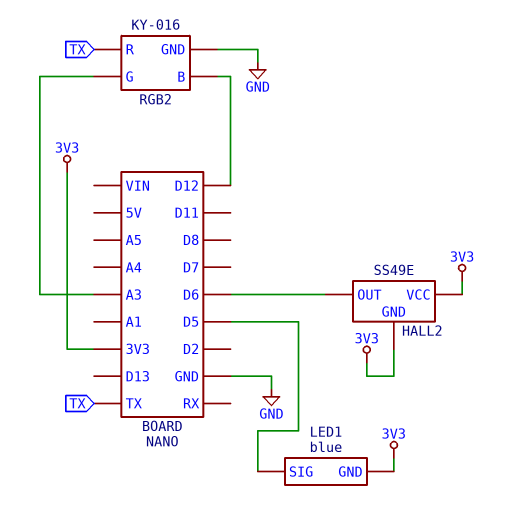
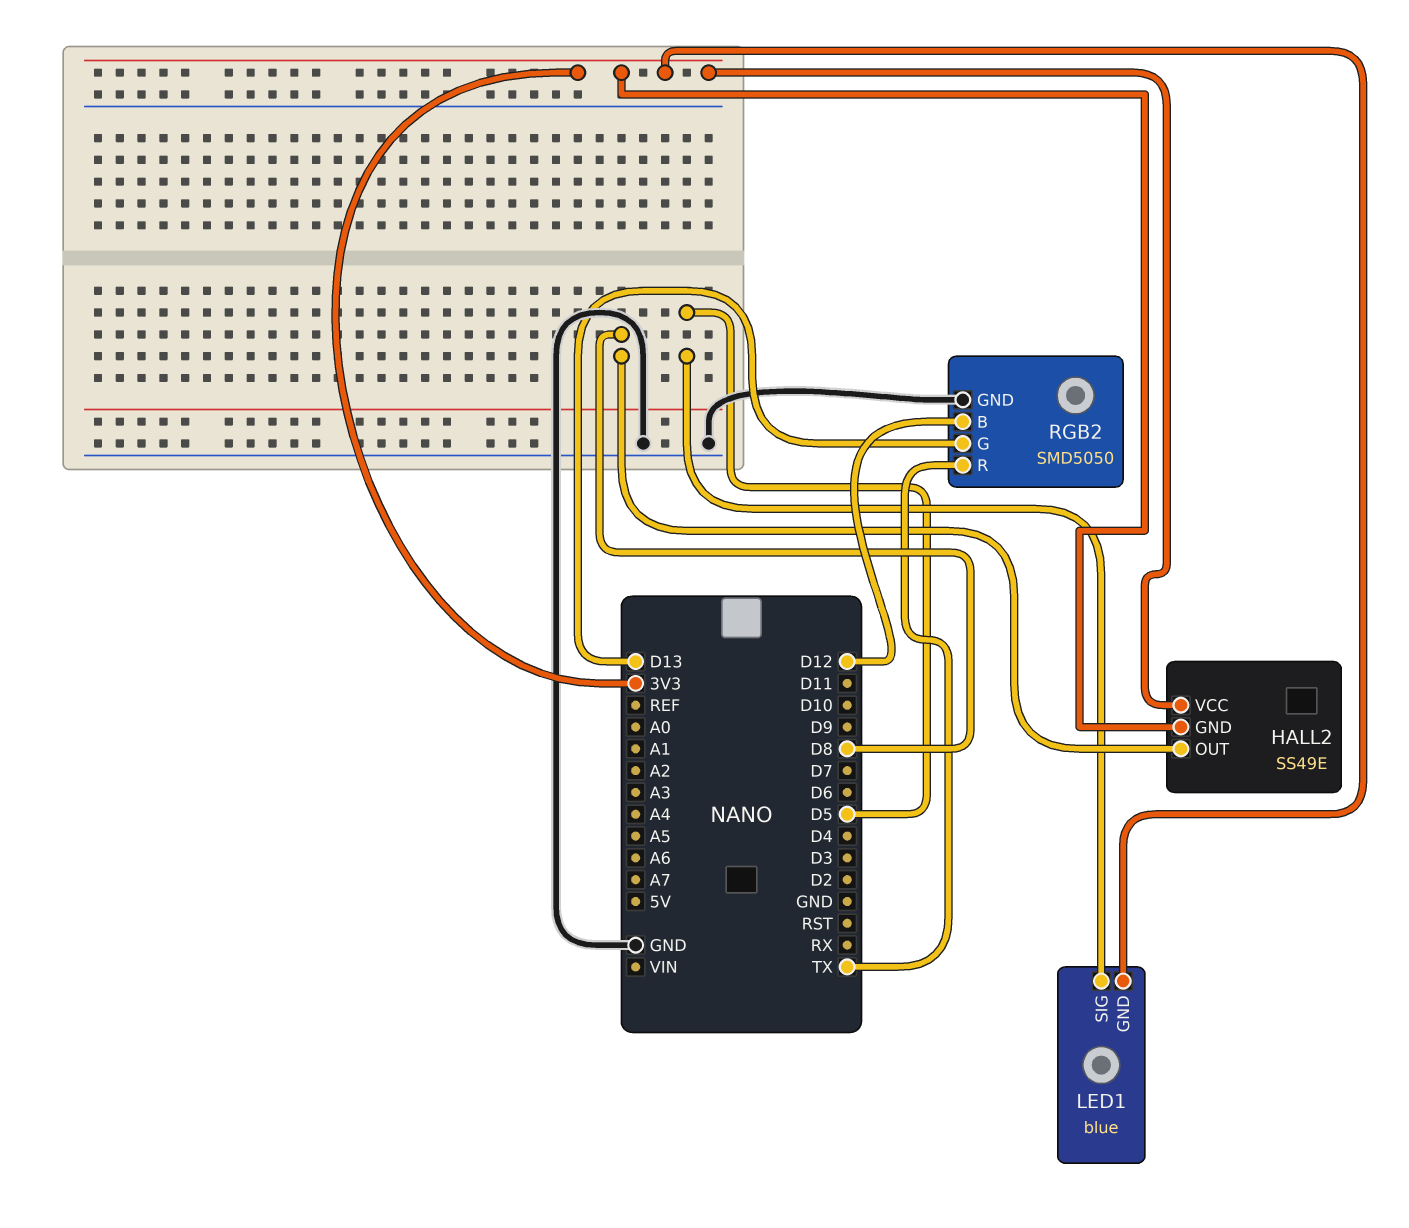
HALL2 pin OUT: D6 -> D8
RGB2: KY-016 -> SMD5050
RGB2 pin G: A3 -> D13

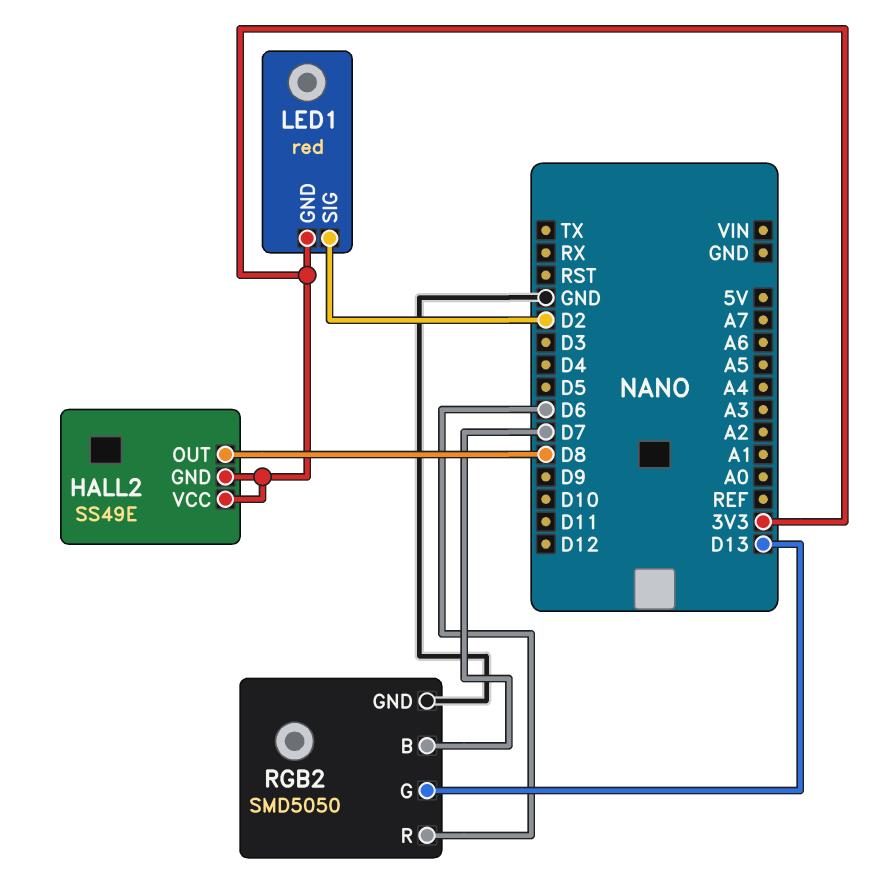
LED1: blue -> red
LED1 pin SIG: D5 -> D2
RGB2 pin B: D12 -> D7
RGB2 pin R: TX -> D6

